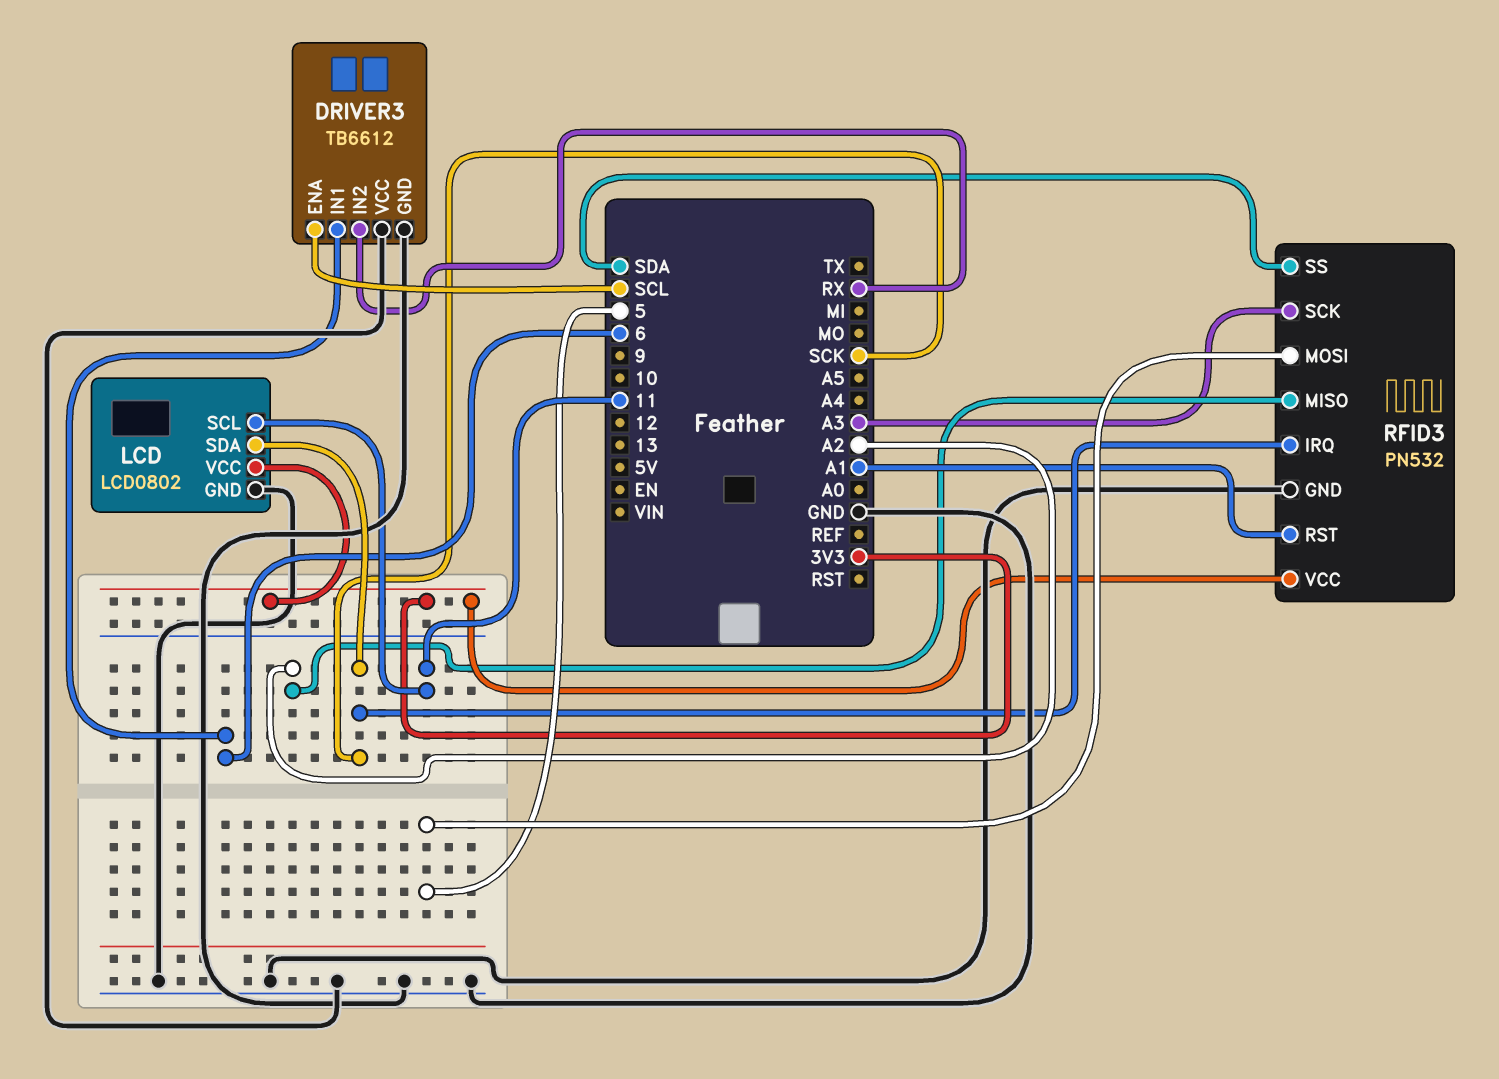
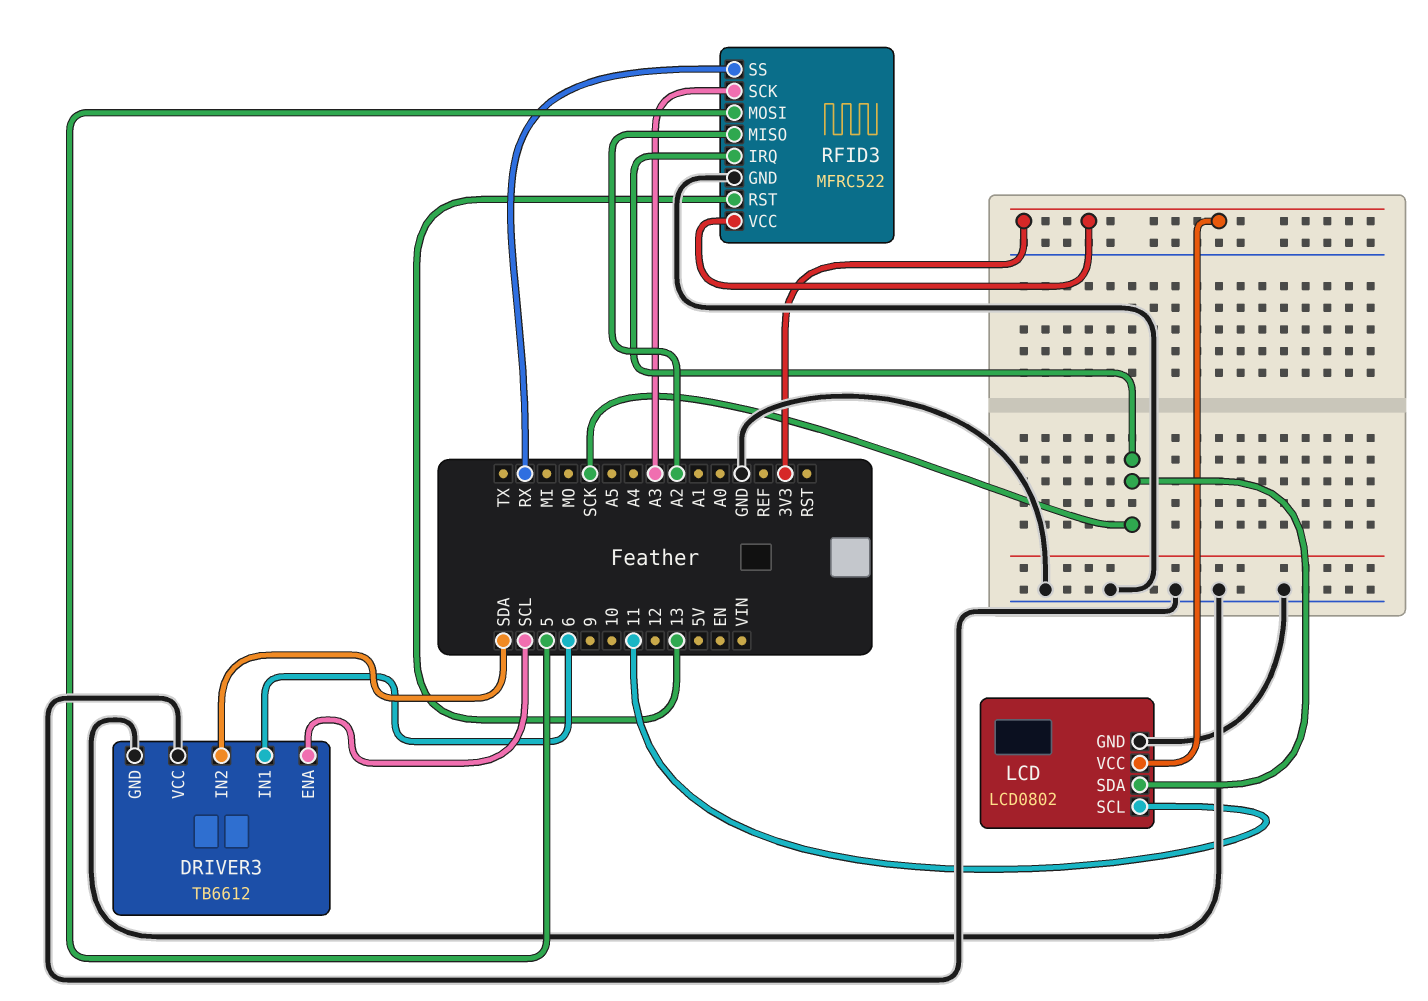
DRIVER3 pin IN2: RX -> SDA
RFID3: PN532 -> MFRC522
RFID3 pin RST: A1 -> 13
RFID3 pin SS: SDA -> RX

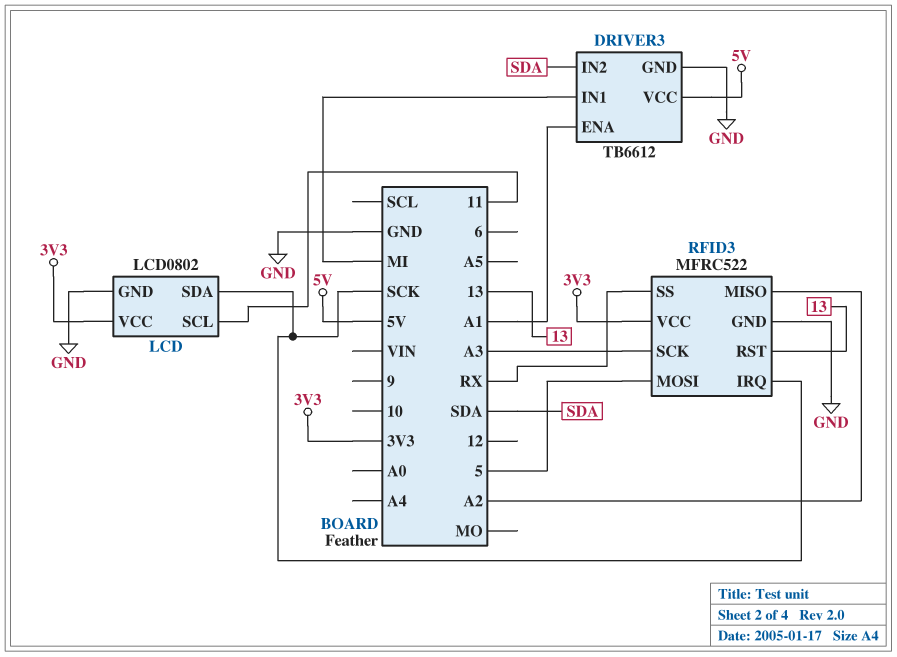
DRIVER3 pin ENA: SCL -> A1
DRIVER3 pin IN1: 6 -> MI
DRIVER3 pin VCC: GND -> 5V

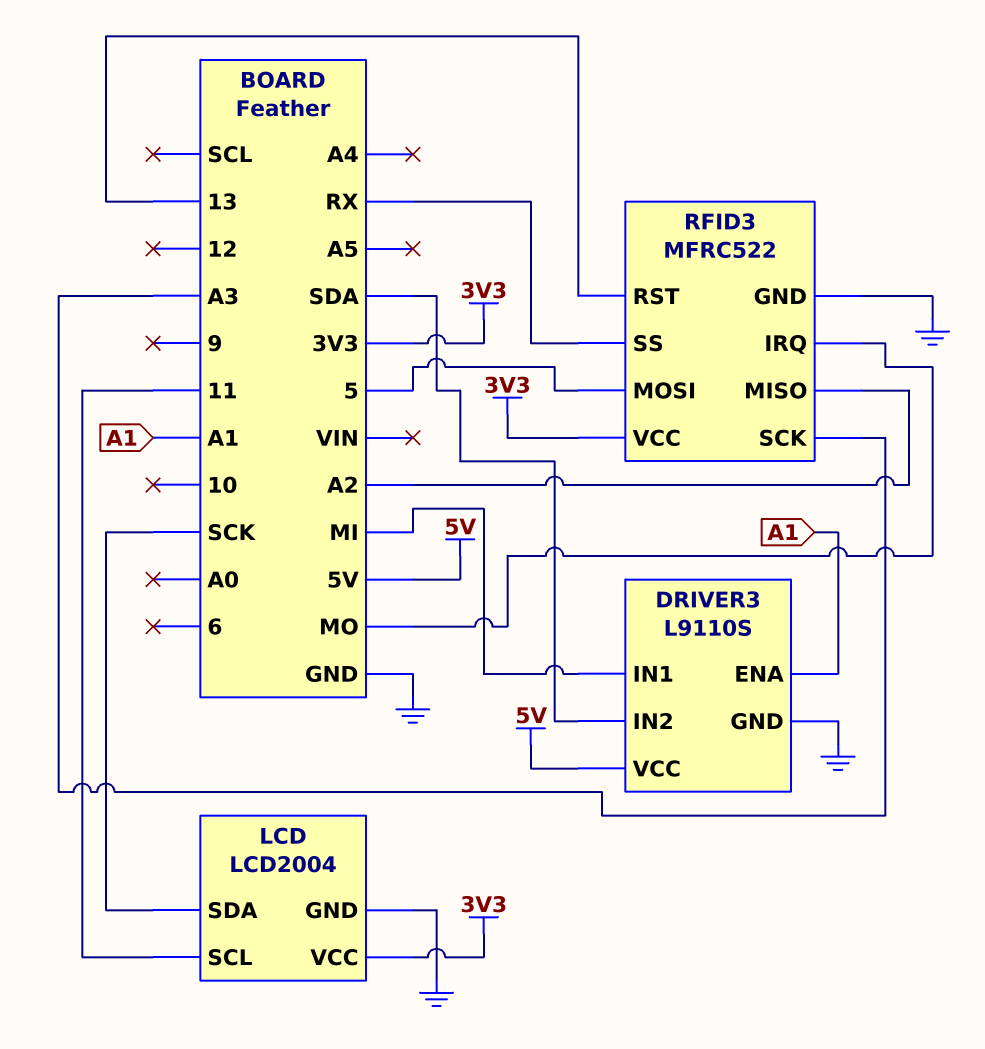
DRIVER3: TB6612 -> L9110S
LCD: LCD0802 -> LCD2004
RFID3 pin IRQ: SCK -> MO

